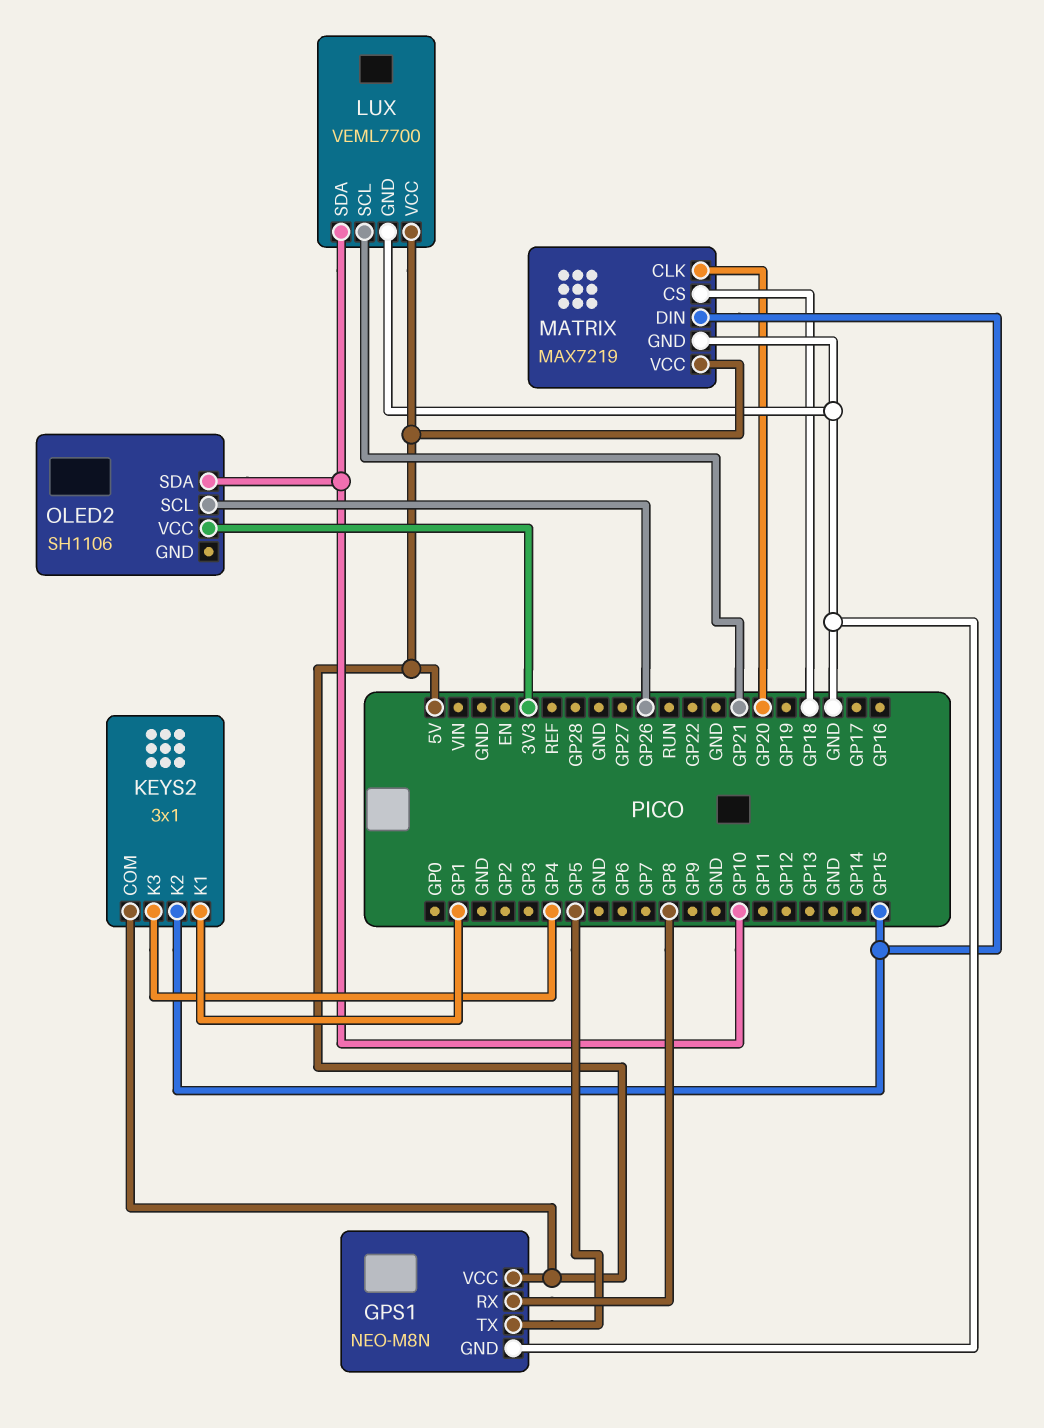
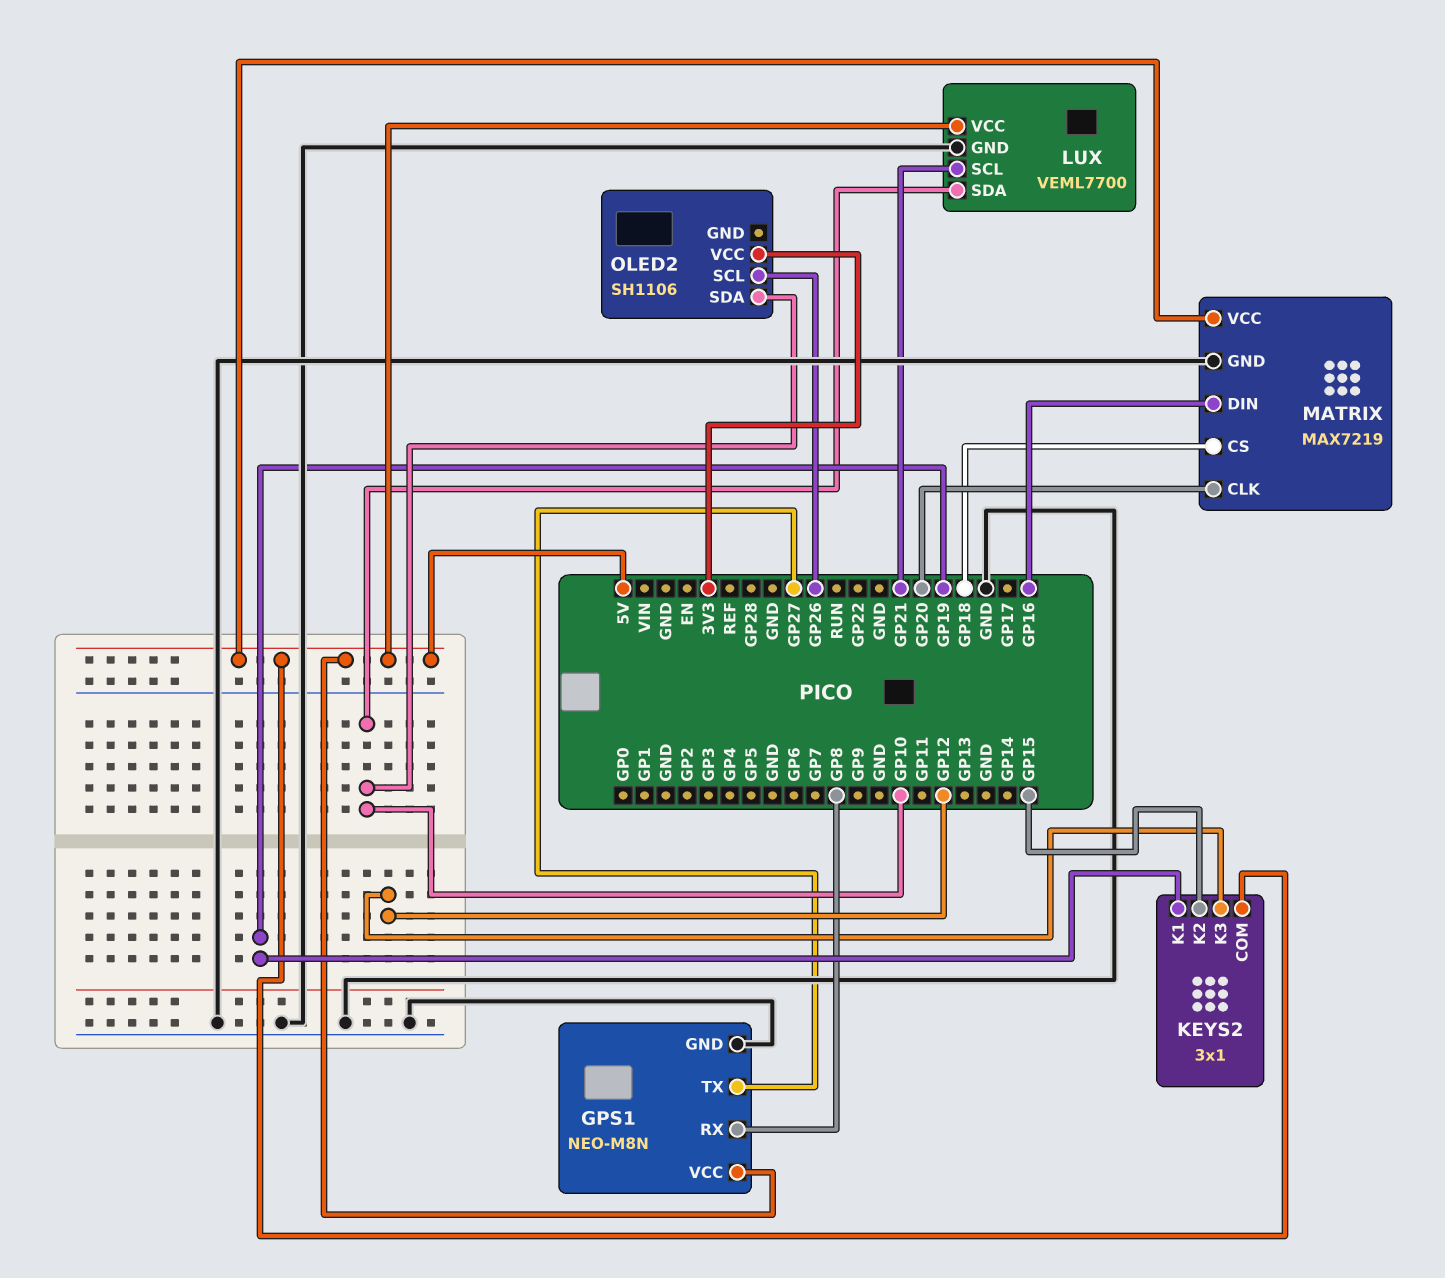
GPS1 pin TX: GP5 -> GP27
KEYS2 pin K1: GP1 -> GP19
KEYS2 pin K3: GP4 -> GP12
MATRIX pin DIN: GP15 -> GP16

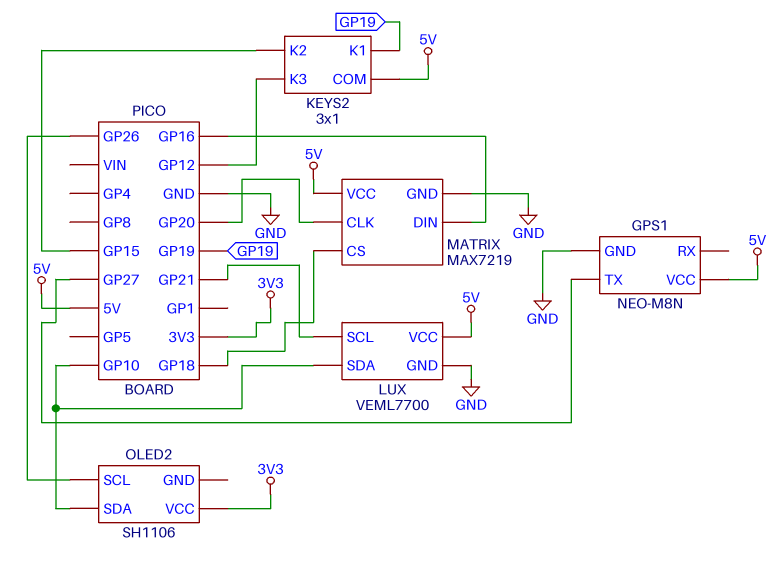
GPS1 pin RX: GP8 -> none

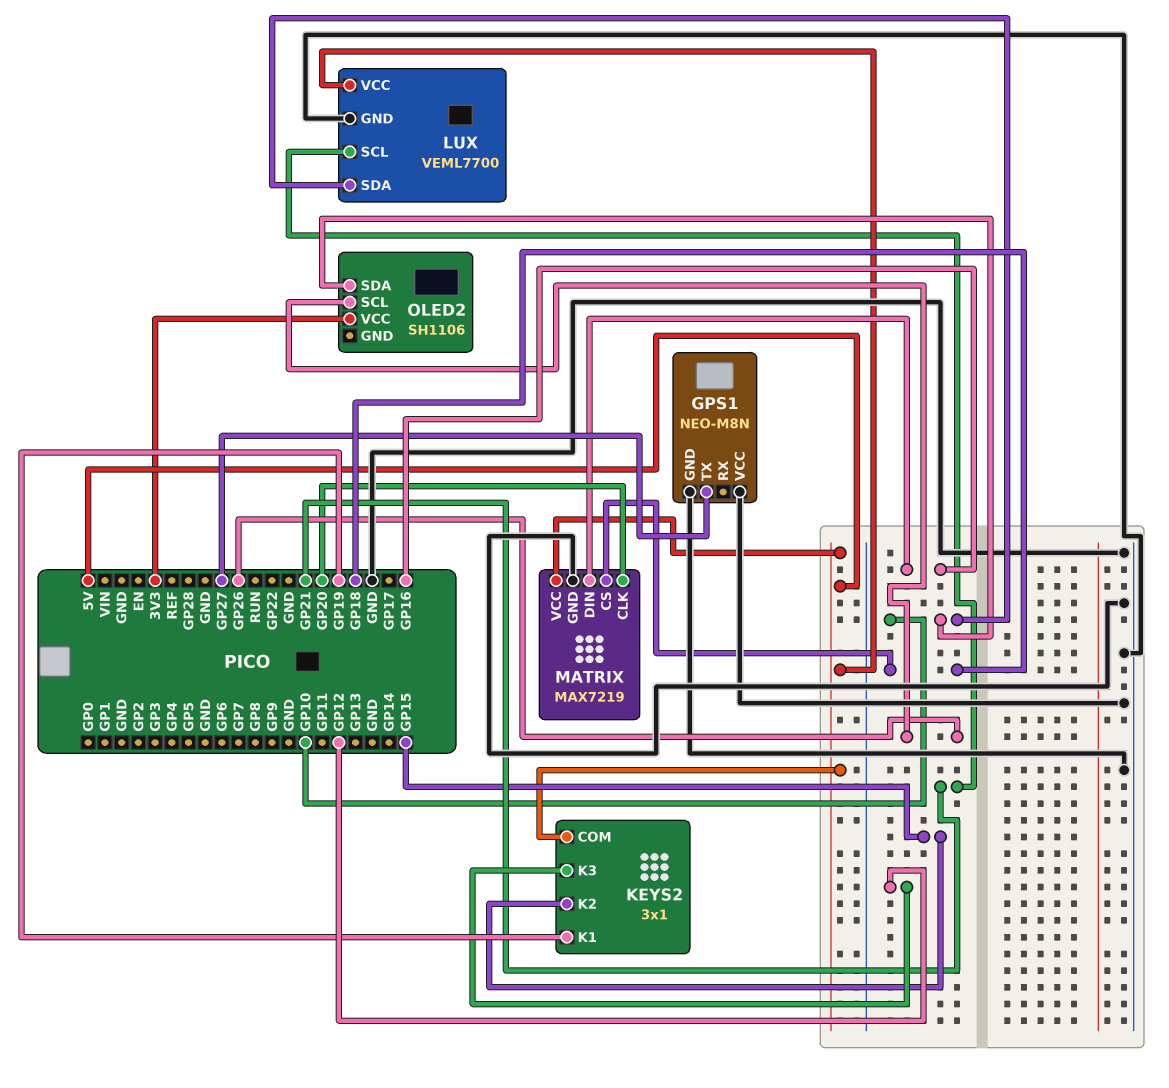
GPS1 pin VCC: 5V -> GND

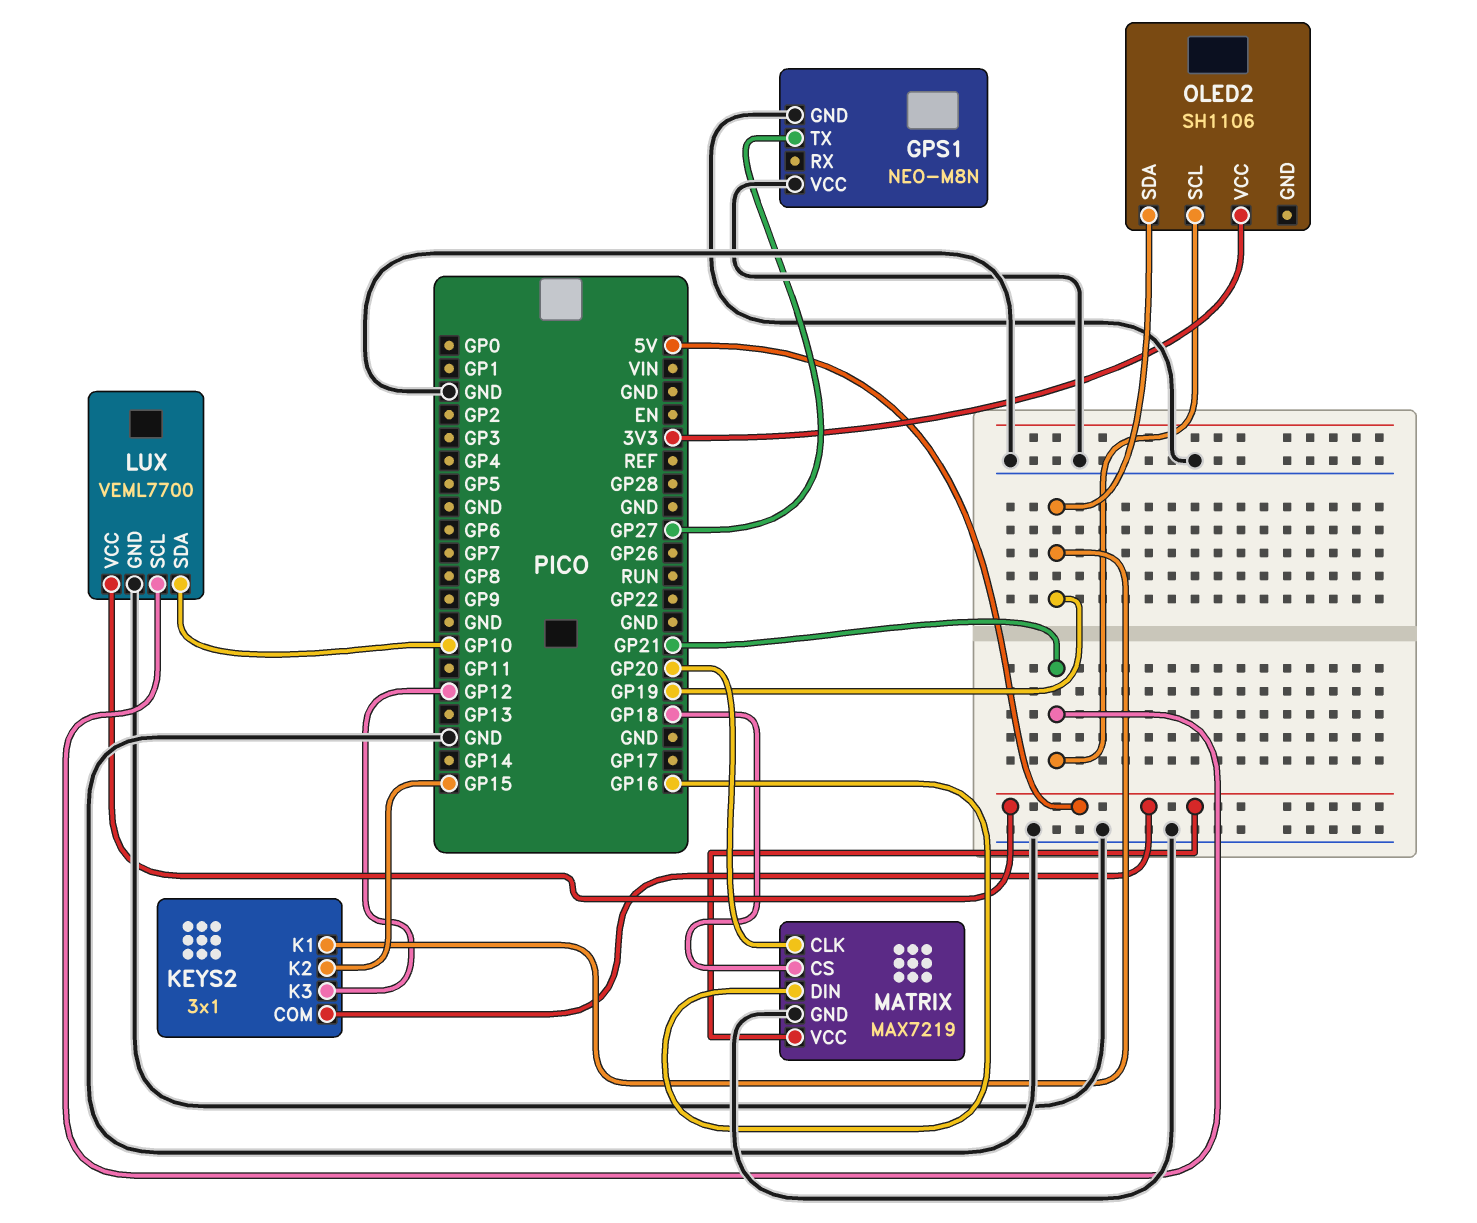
OLED2 pin SCL: GP26 -> GP21
OLED2 pin SDA: GP10 -> GP19

